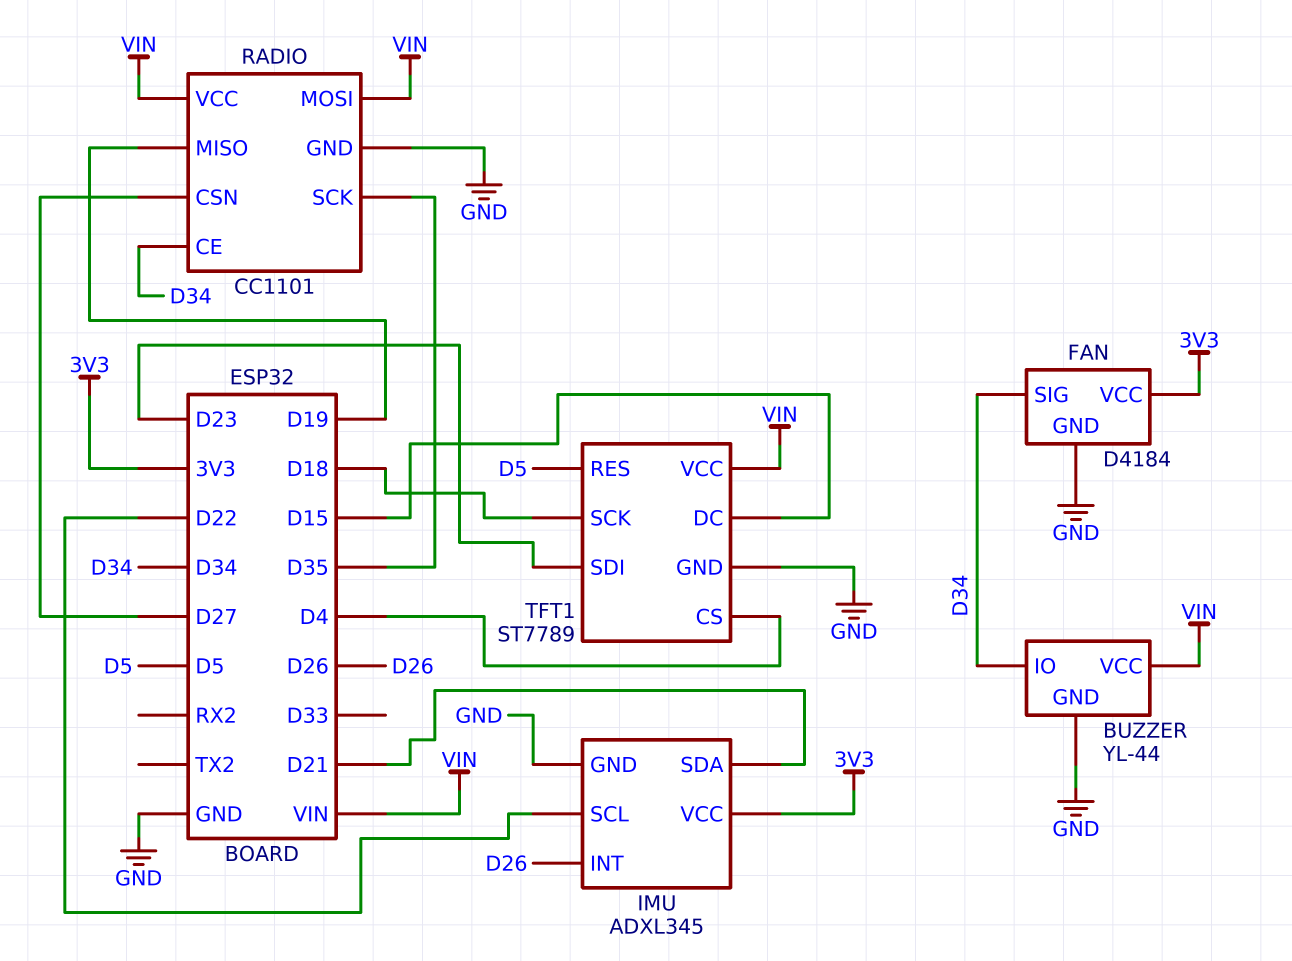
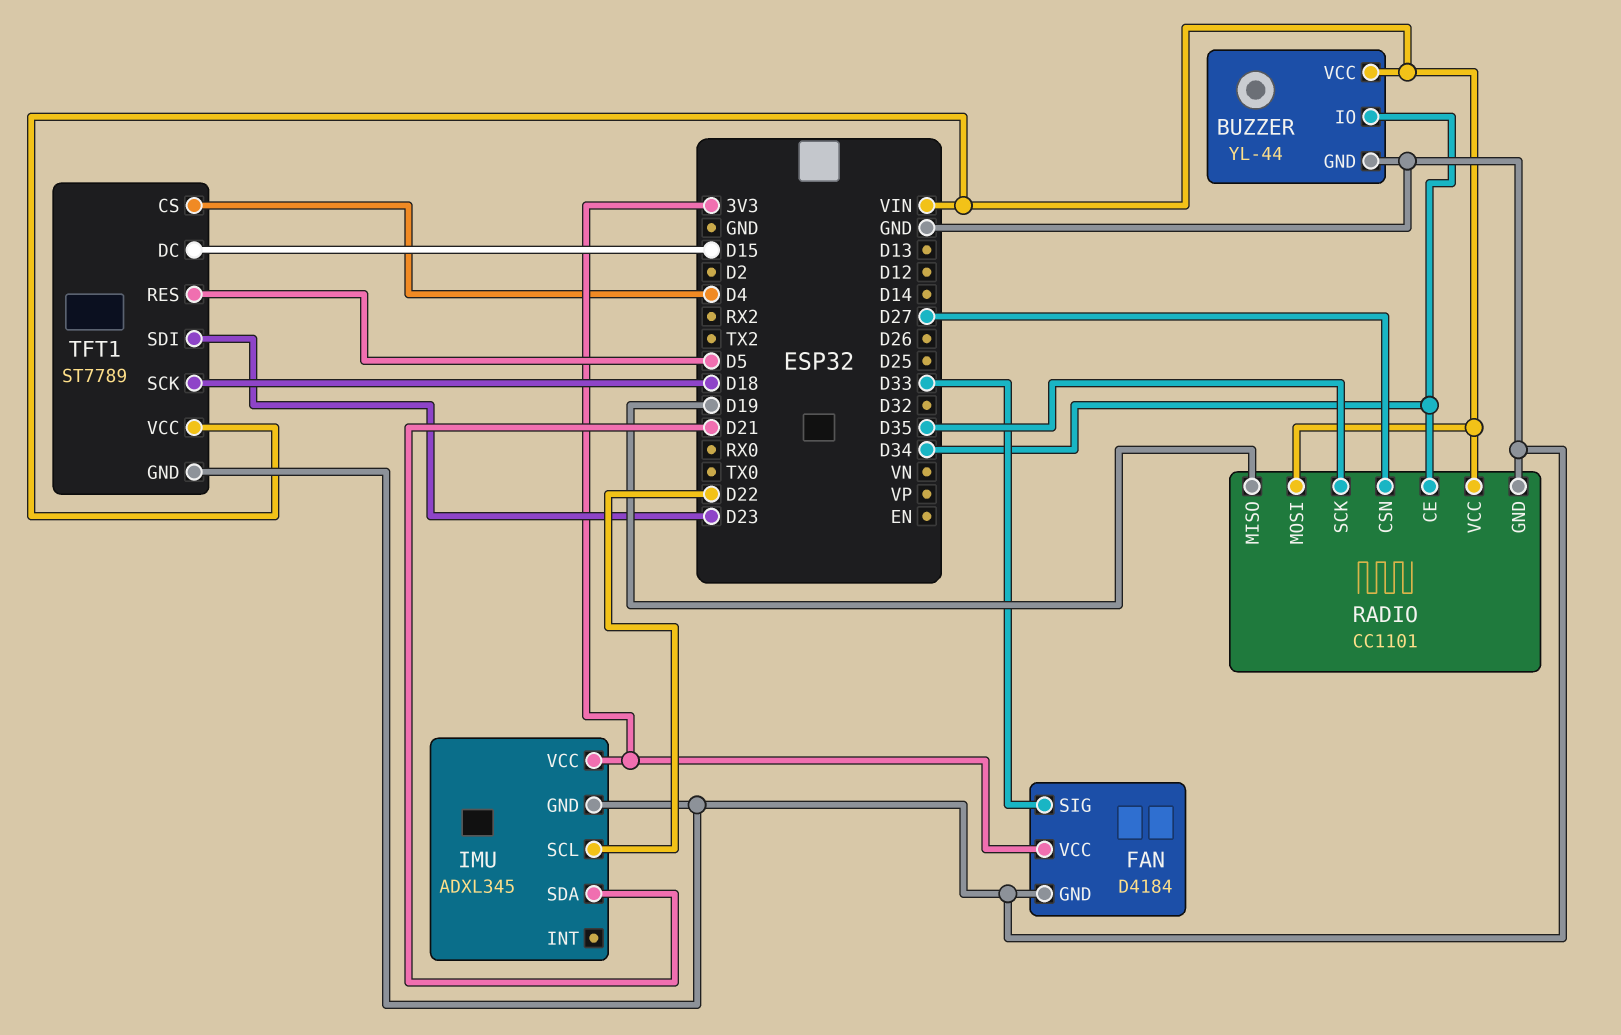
FAN pin SIG: D34 -> D33
IMU pin INT: D26 -> none

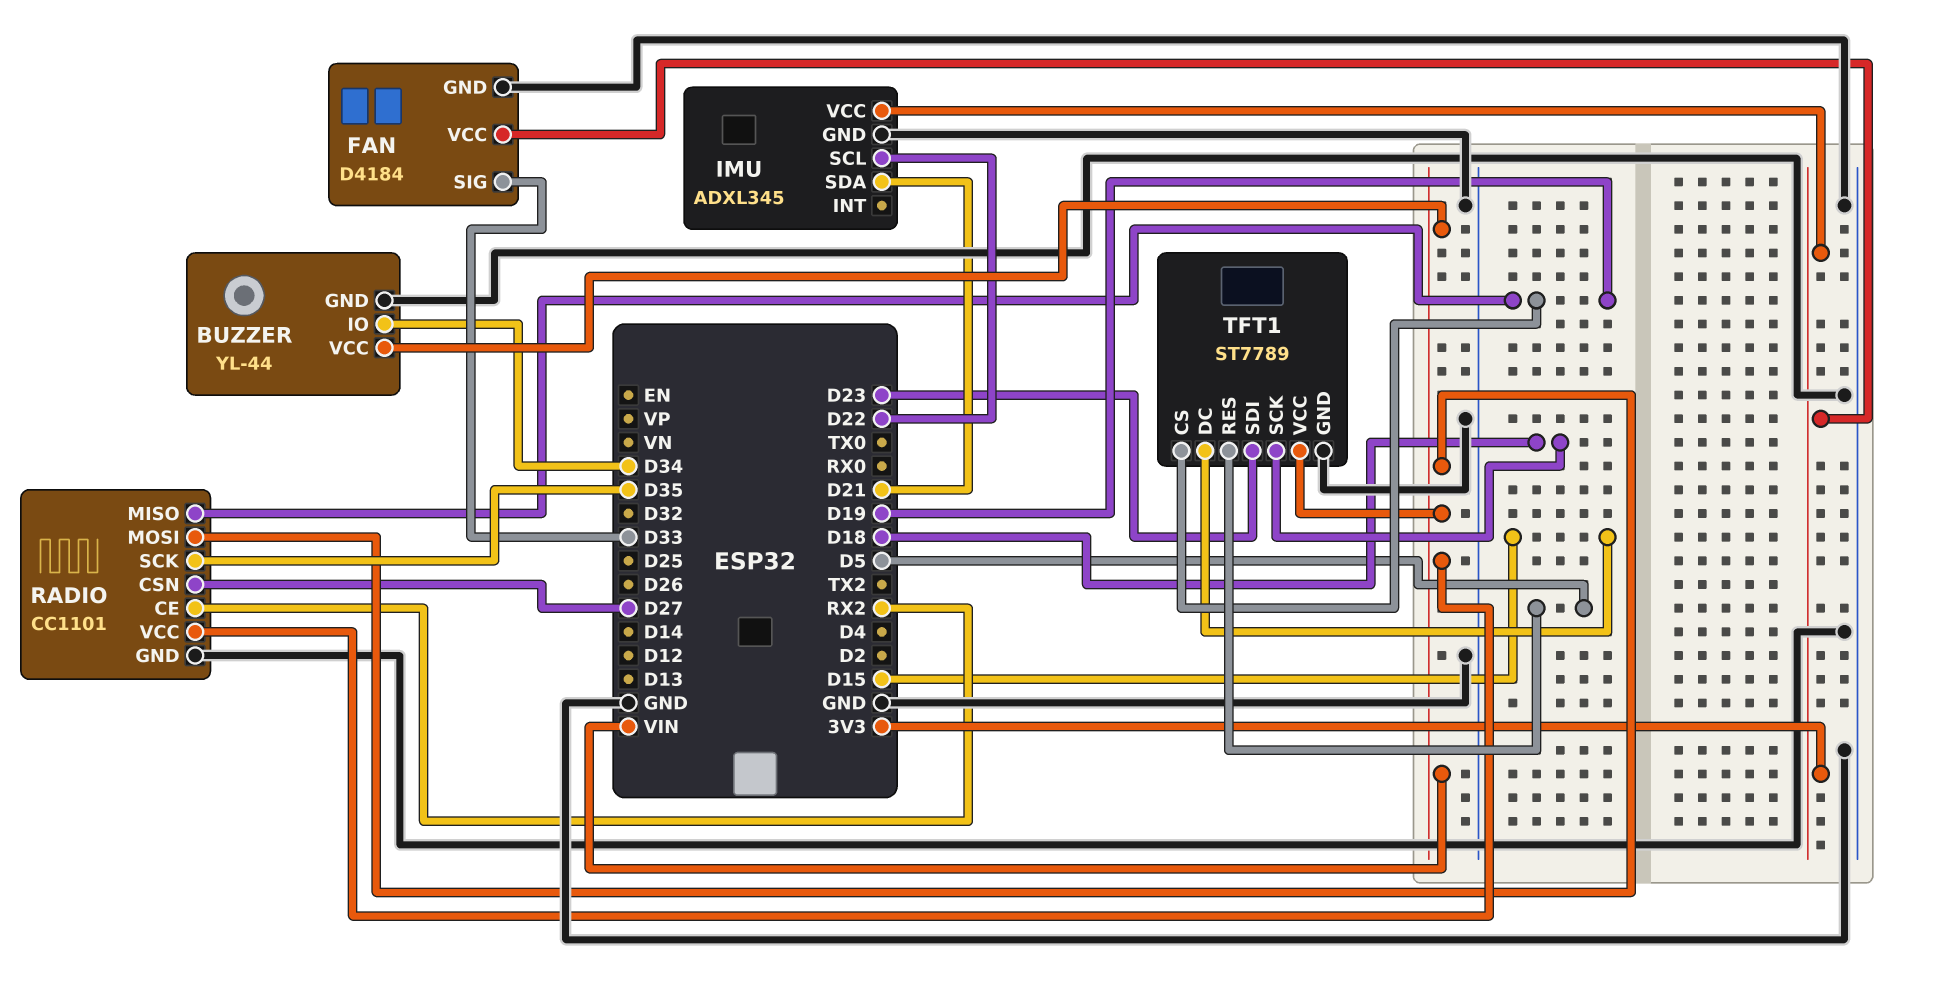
RADIO pin CE: D34 -> RX2
TFT1 pin CS: D4 -> D19

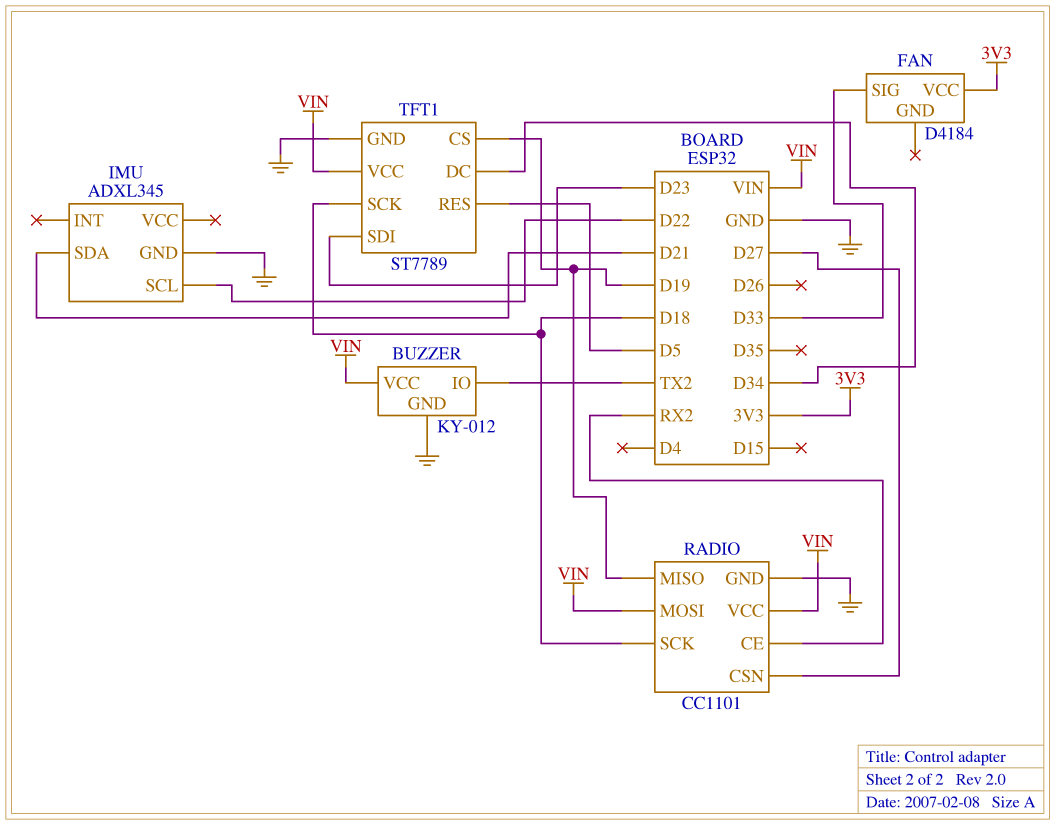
BUZZER: YL-44 -> KY-012
BUZZER pin IO: D34 -> TX2
FAN pin GND: GND -> none
IMU pin VCC: 3V3 -> none
RADIO pin SCK: D35 -> D18
TFT1 pin DC: D15 -> D34

